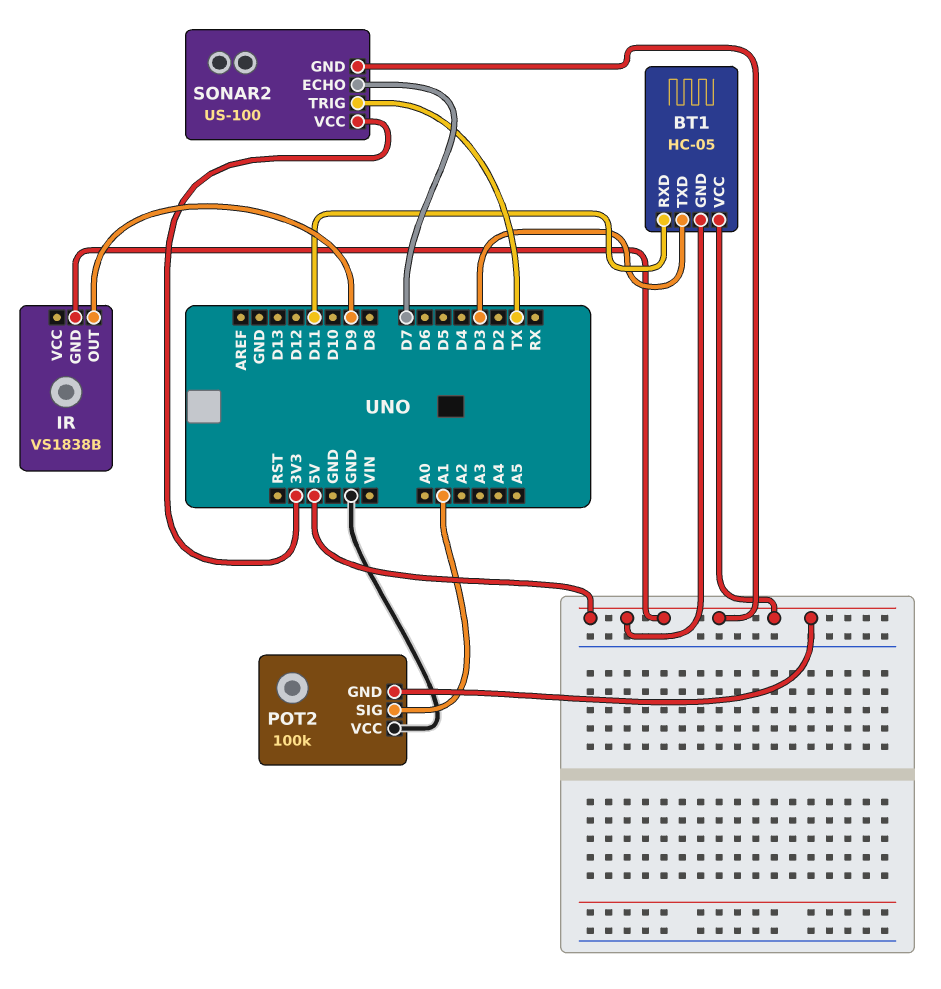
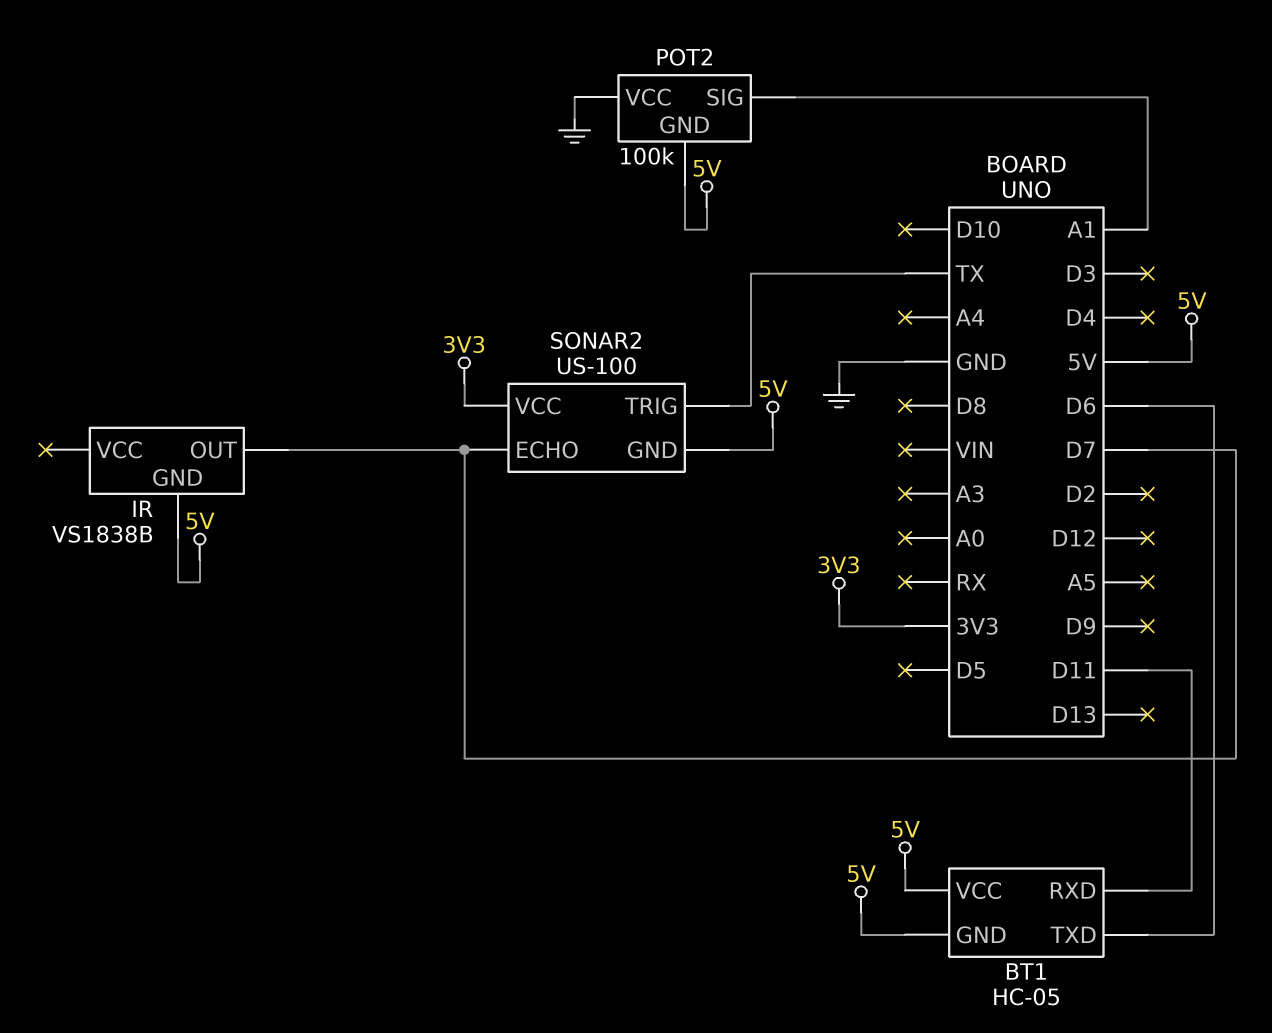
BT1 pin TXD: D3 -> D6
IR pin OUT: D9 -> D7

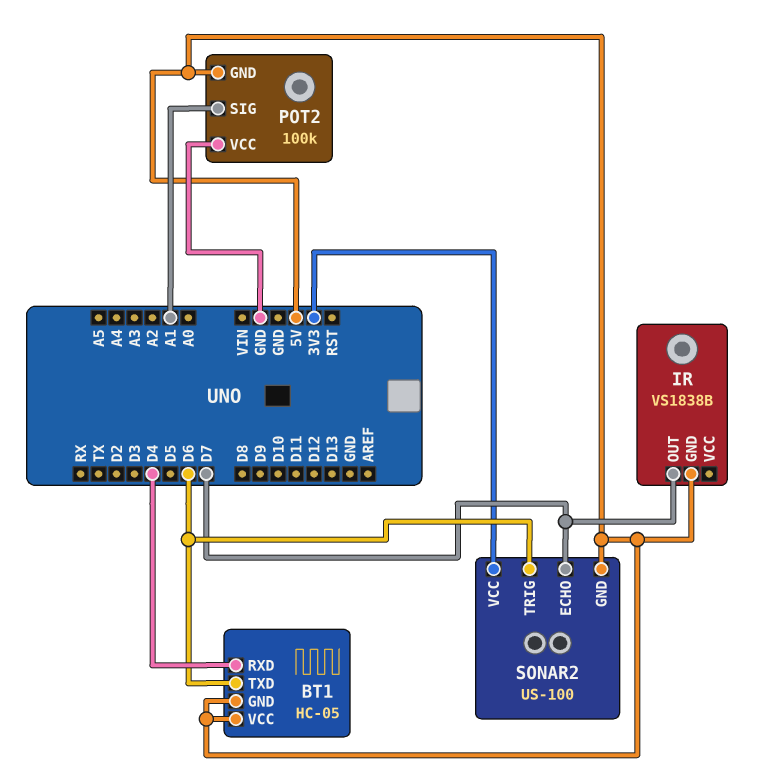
BT1 pin RXD: D11 -> D4
SONAR2 pin TRIG: TX -> D6

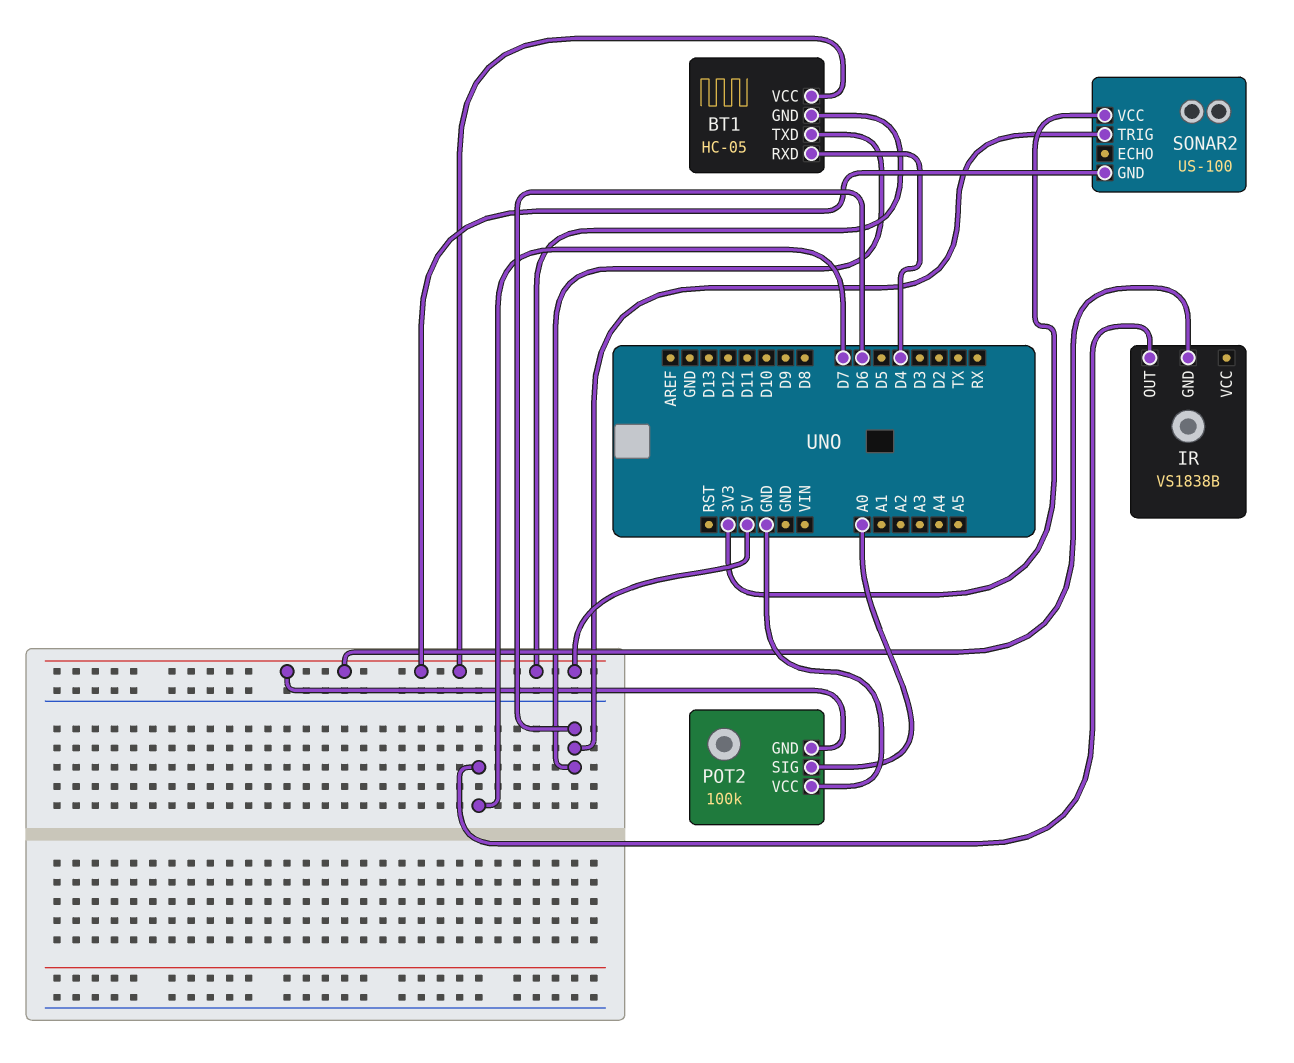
POT2 pin SIG: A1 -> A0
SONAR2 pin ECHO: D7 -> none

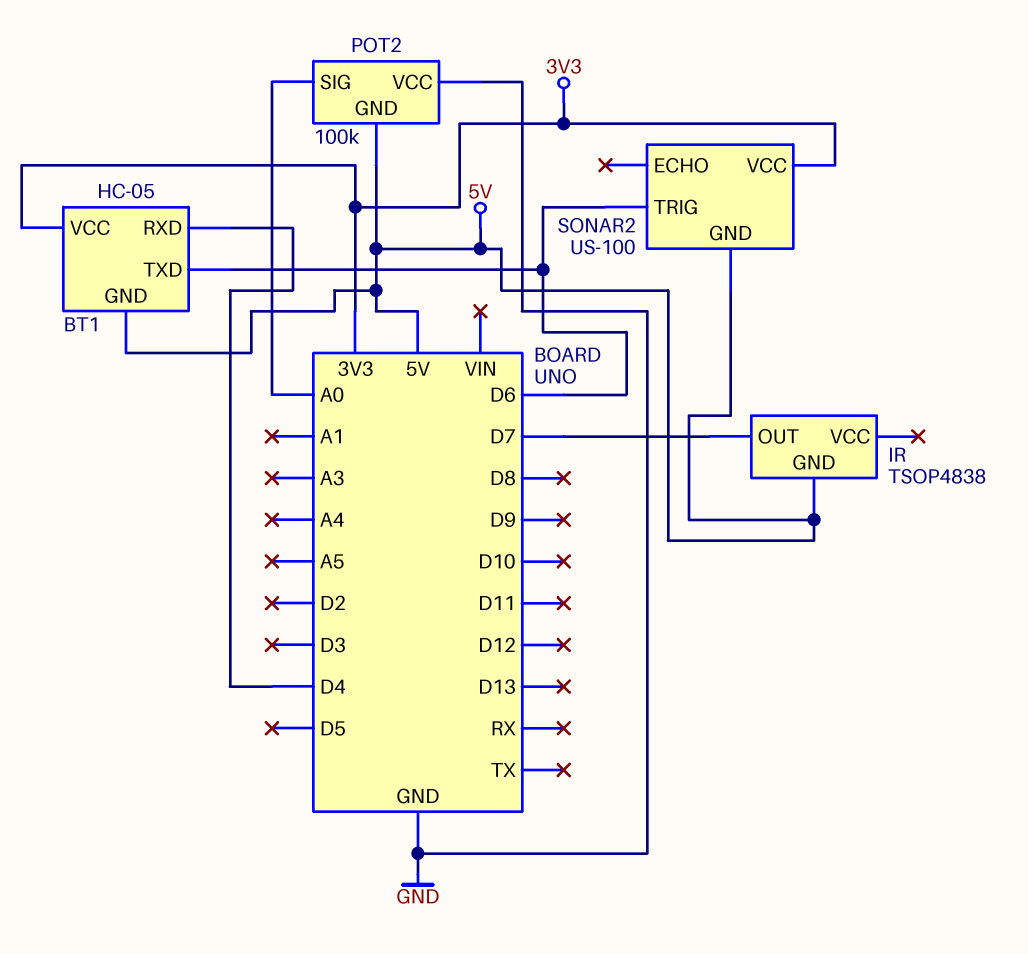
BT1 pin VCC: 5V -> 3V3
IR: VS1838B -> TSOP4838

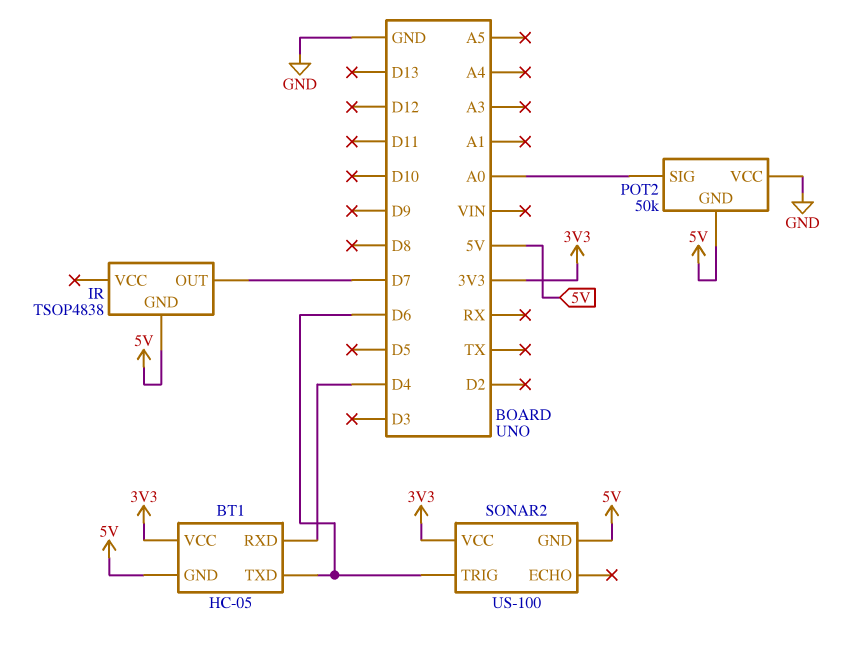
POT2: 100k -> 50k

